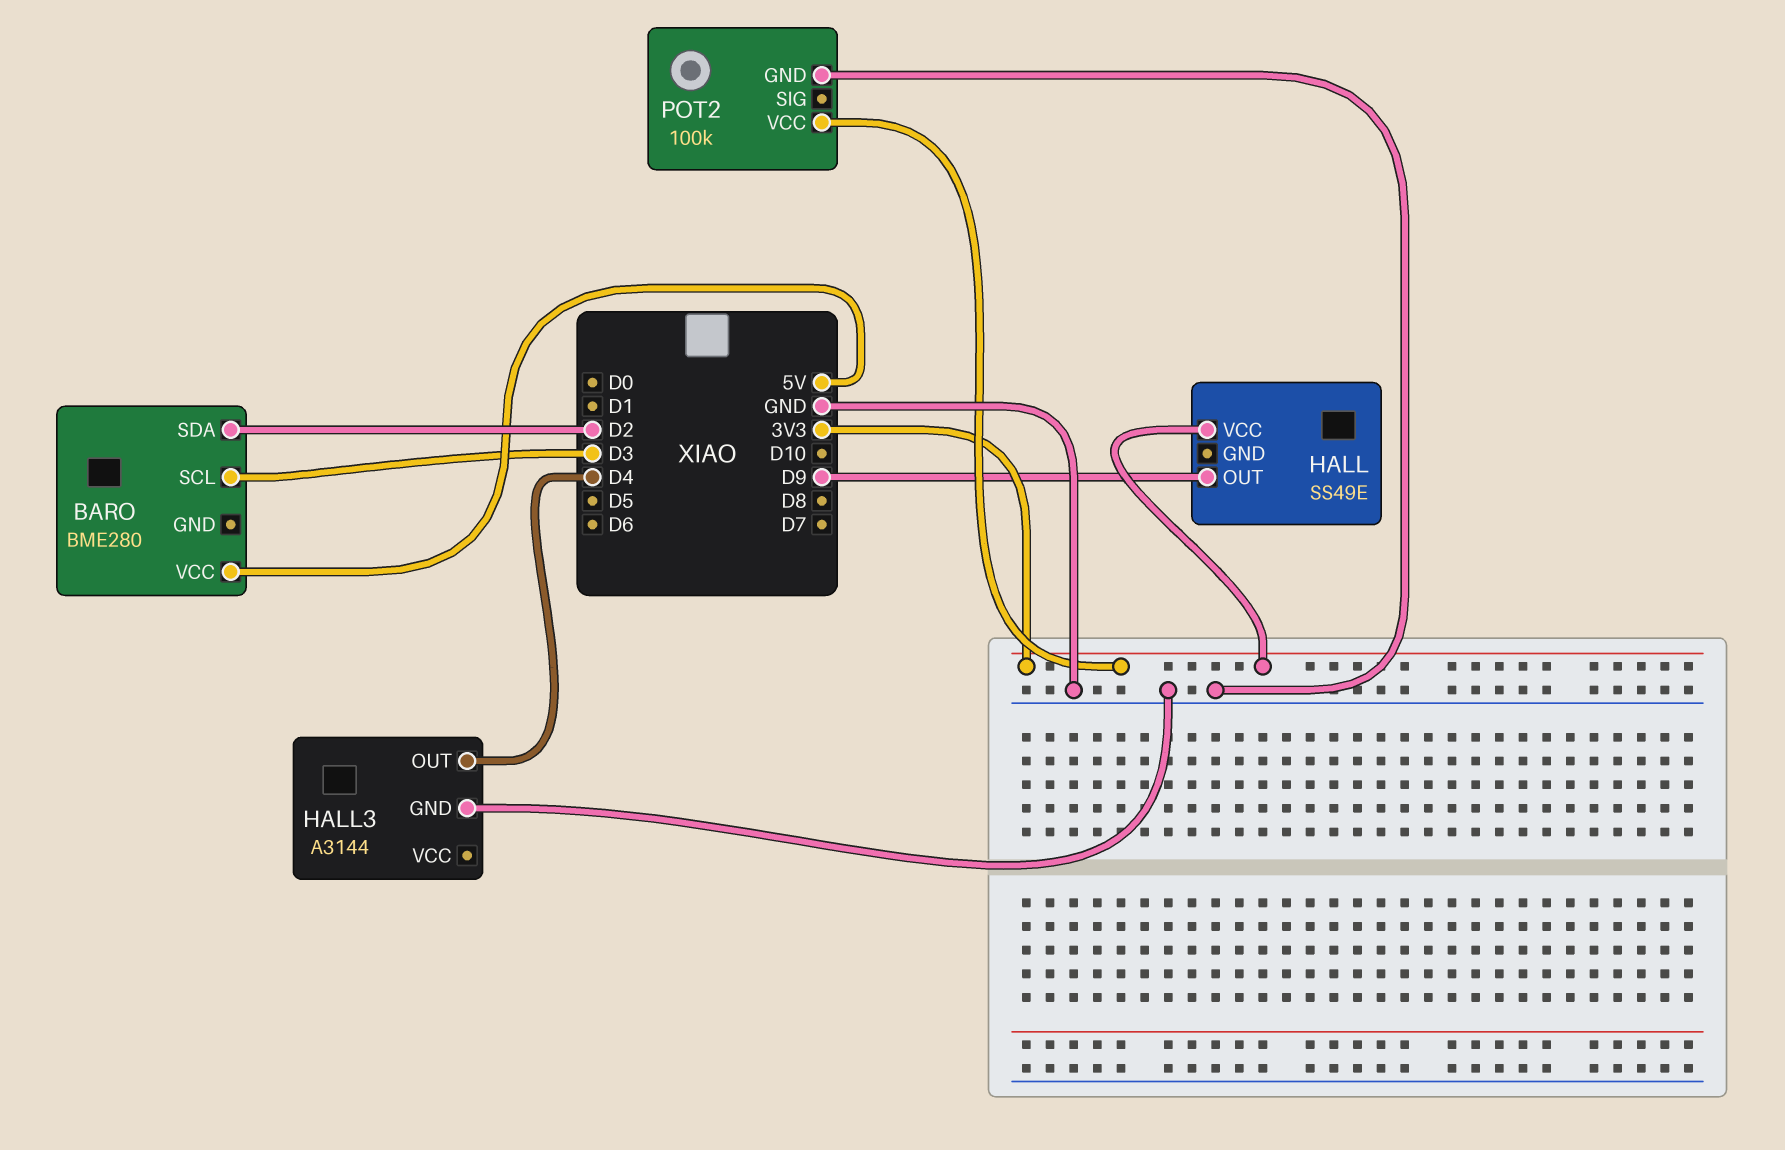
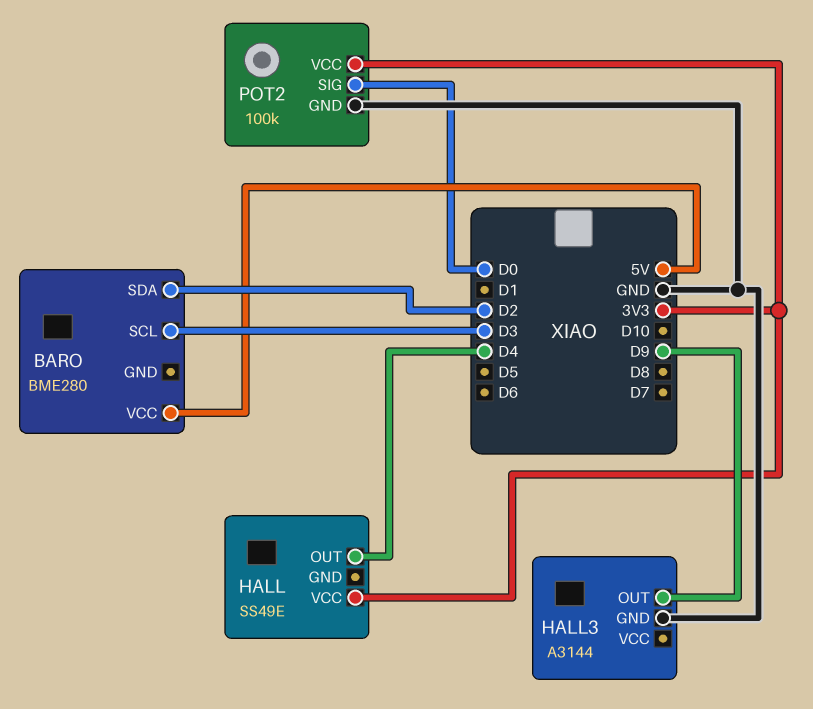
HALL pin OUT: D9 -> D4
HALL3 pin OUT: D4 -> D9
POT2 pin SIG: none -> D0

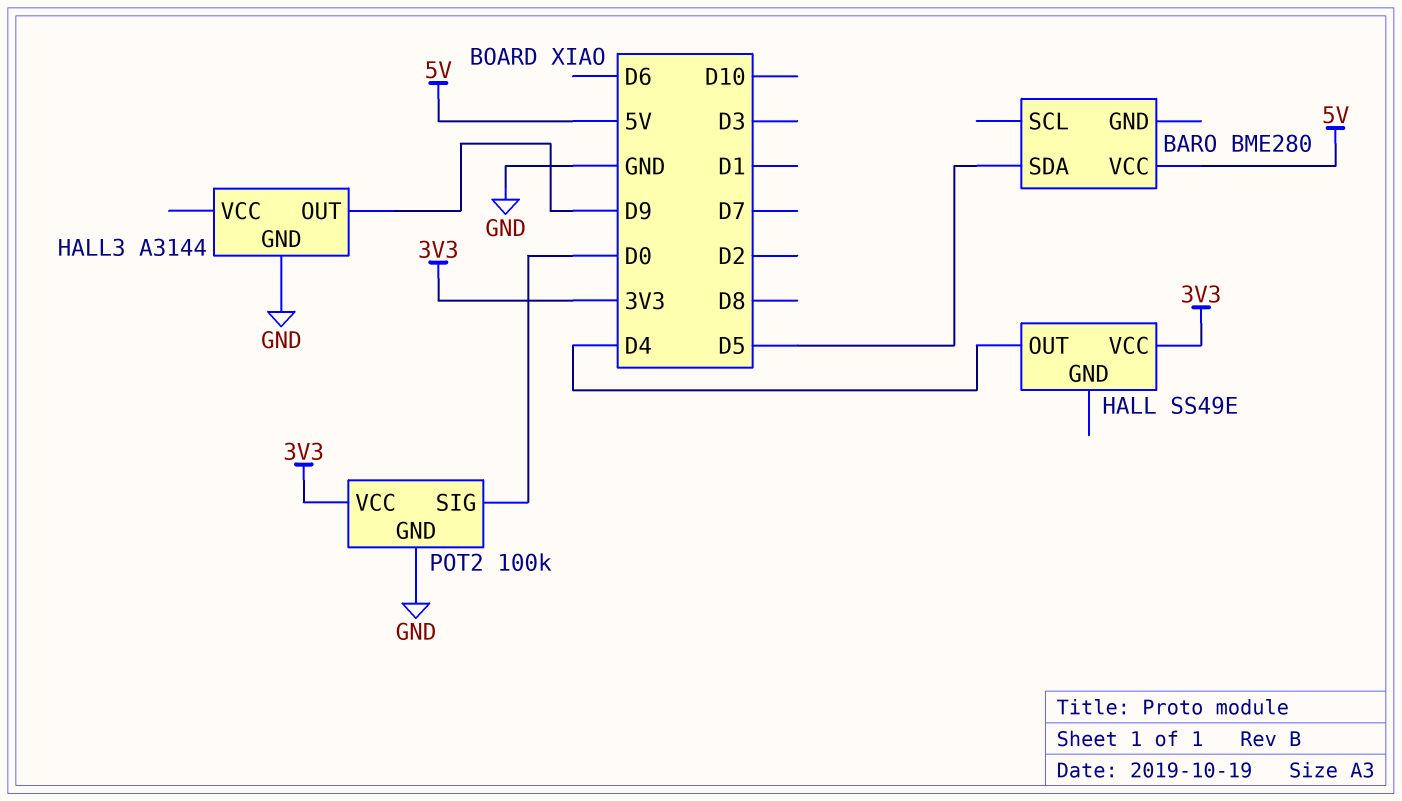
BARO pin SCL: D3 -> none
BARO pin SDA: D2 -> D5

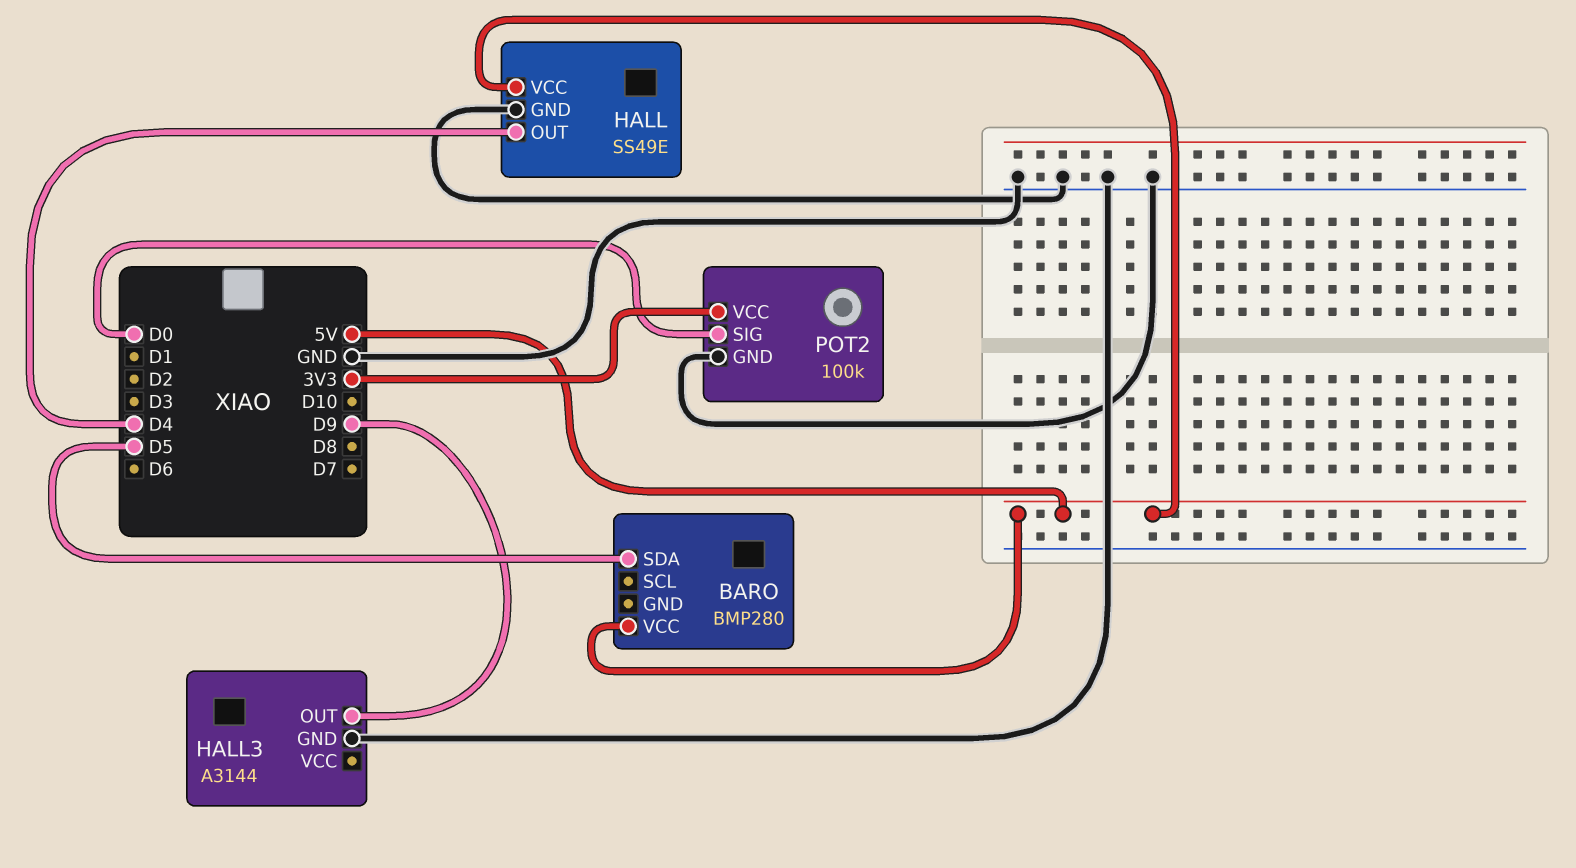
BARO: BME280 -> BMP280
HALL pin GND: none -> GND
HALL pin VCC: 3V3 -> 5V

